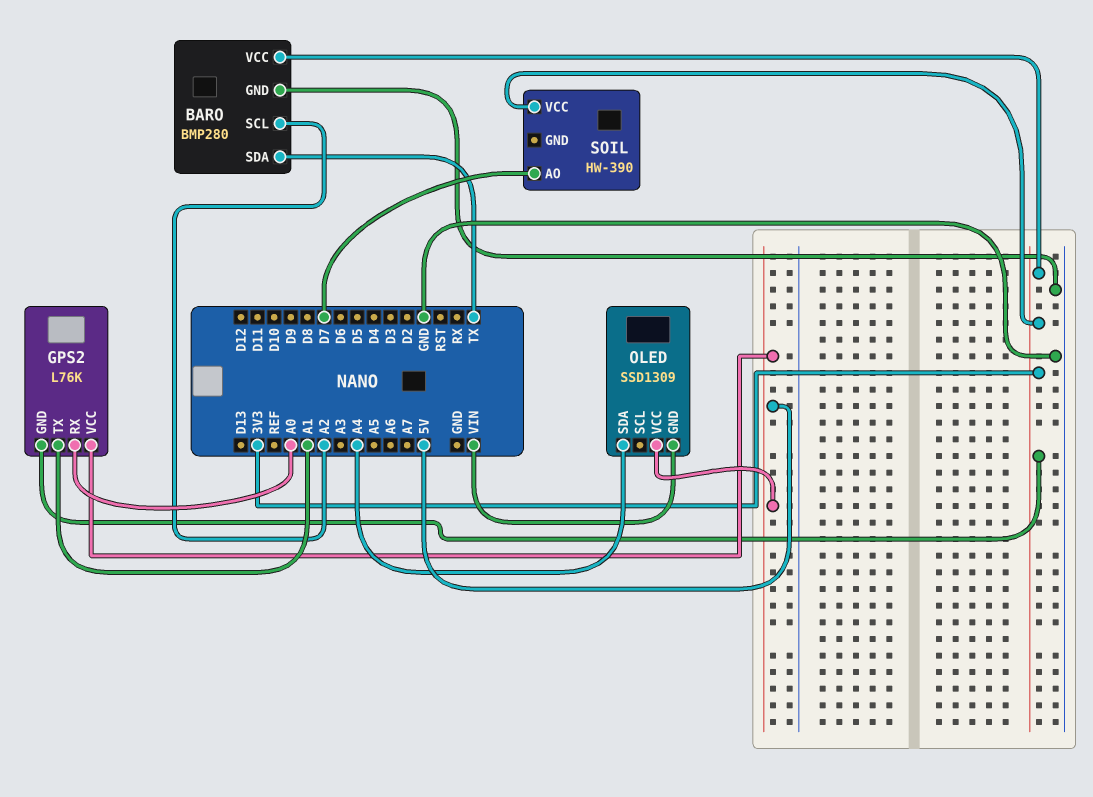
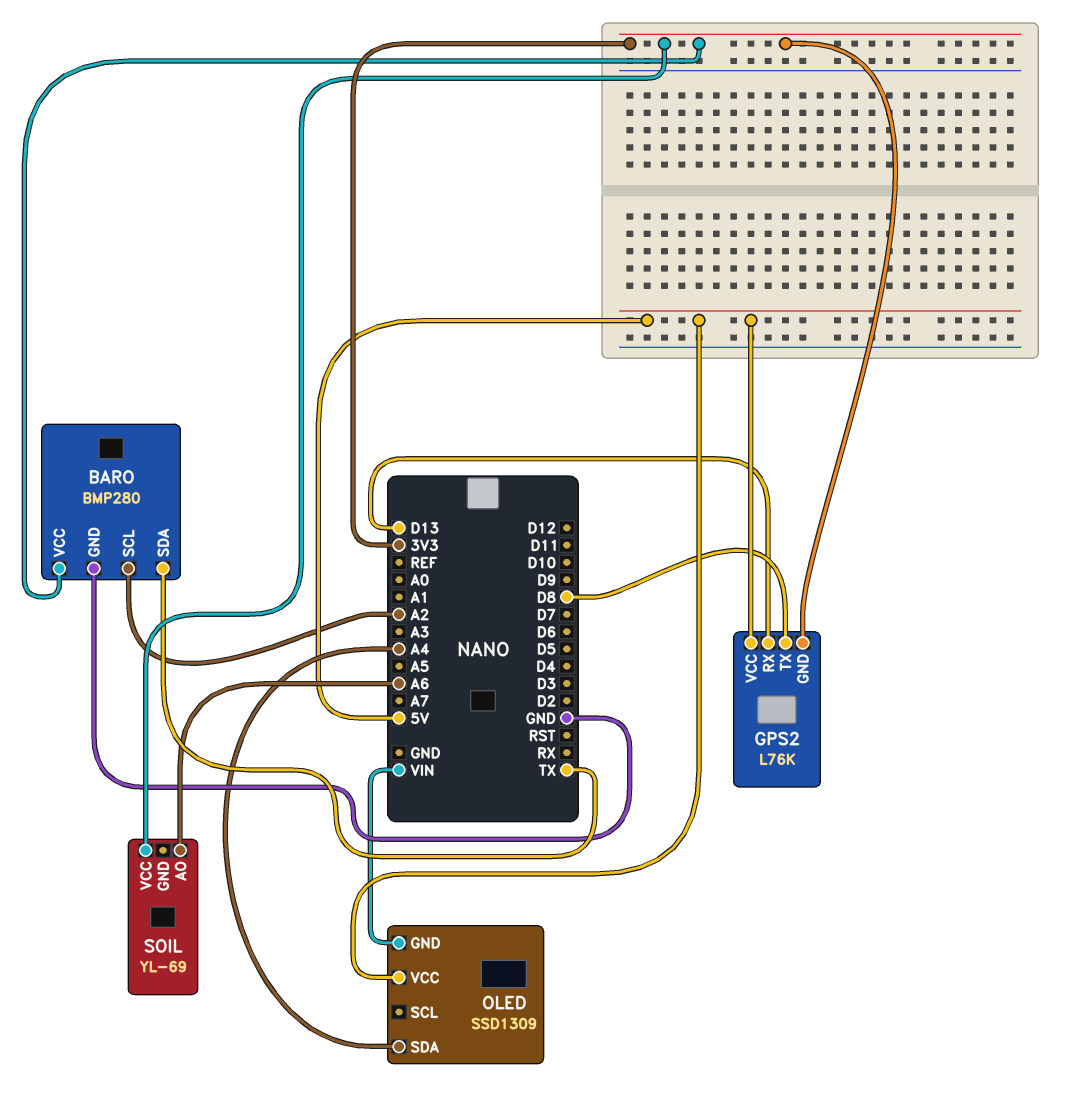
GPS2 pin RX: A0 -> D13
GPS2 pin TX: A1 -> D8
SOIL: HW-390 -> YL-69
SOIL pin AO: D7 -> A6

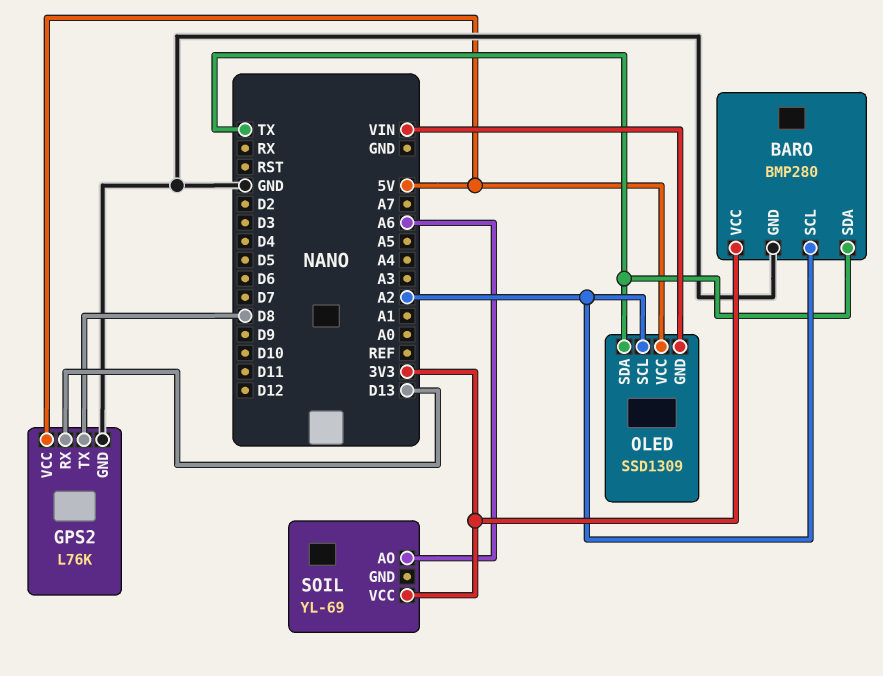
GPS2 pin GND: 3V3 -> GND
OLED pin SCL: none -> A2
OLED pin SDA: A4 -> TX

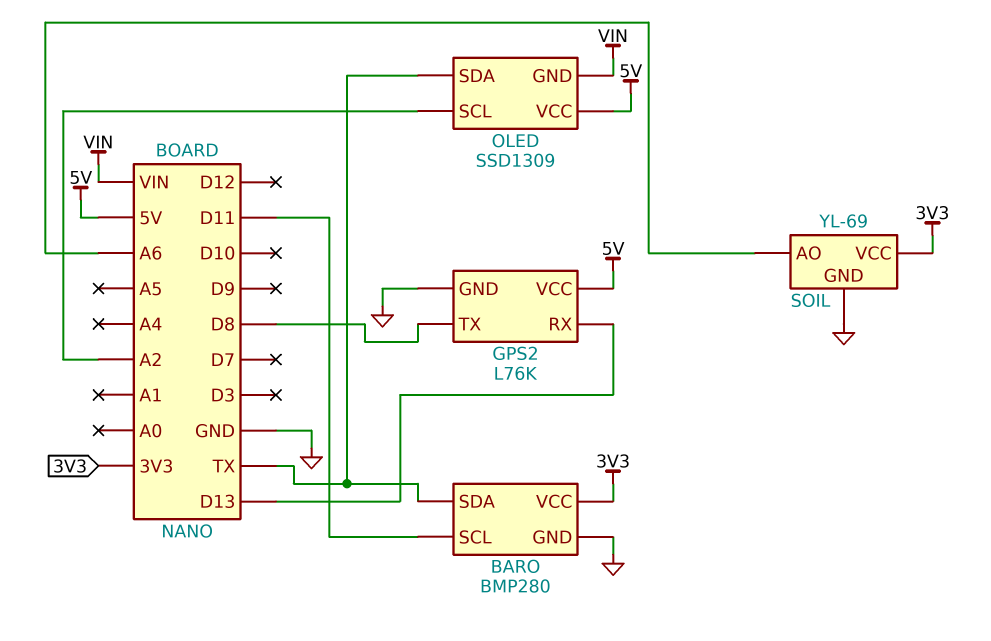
BARO pin SCL: A2 -> D11
SOIL pin GND: none -> GND

